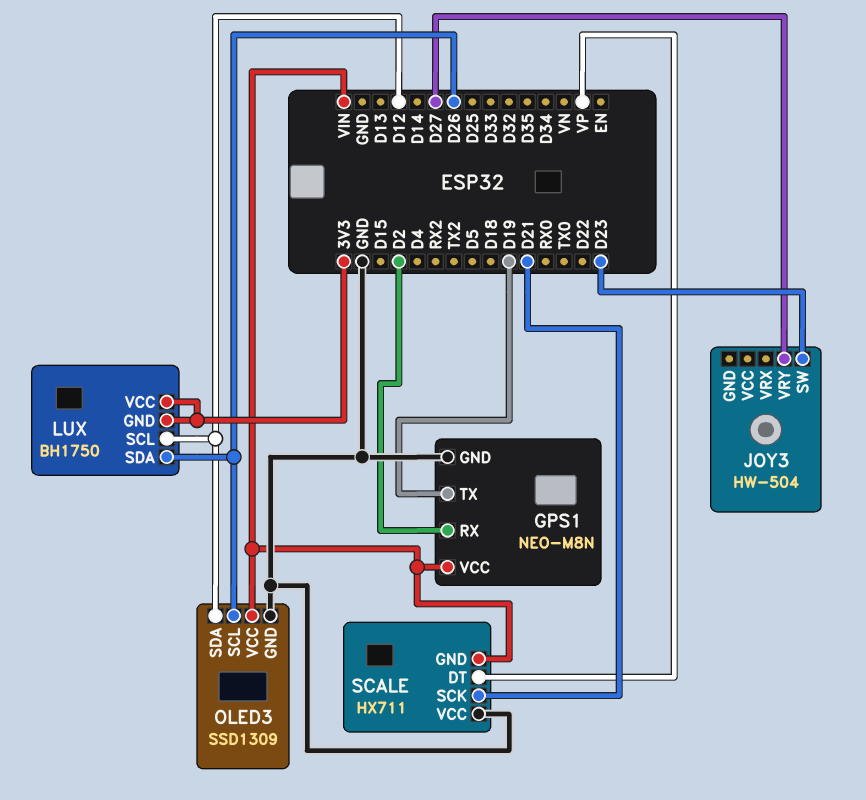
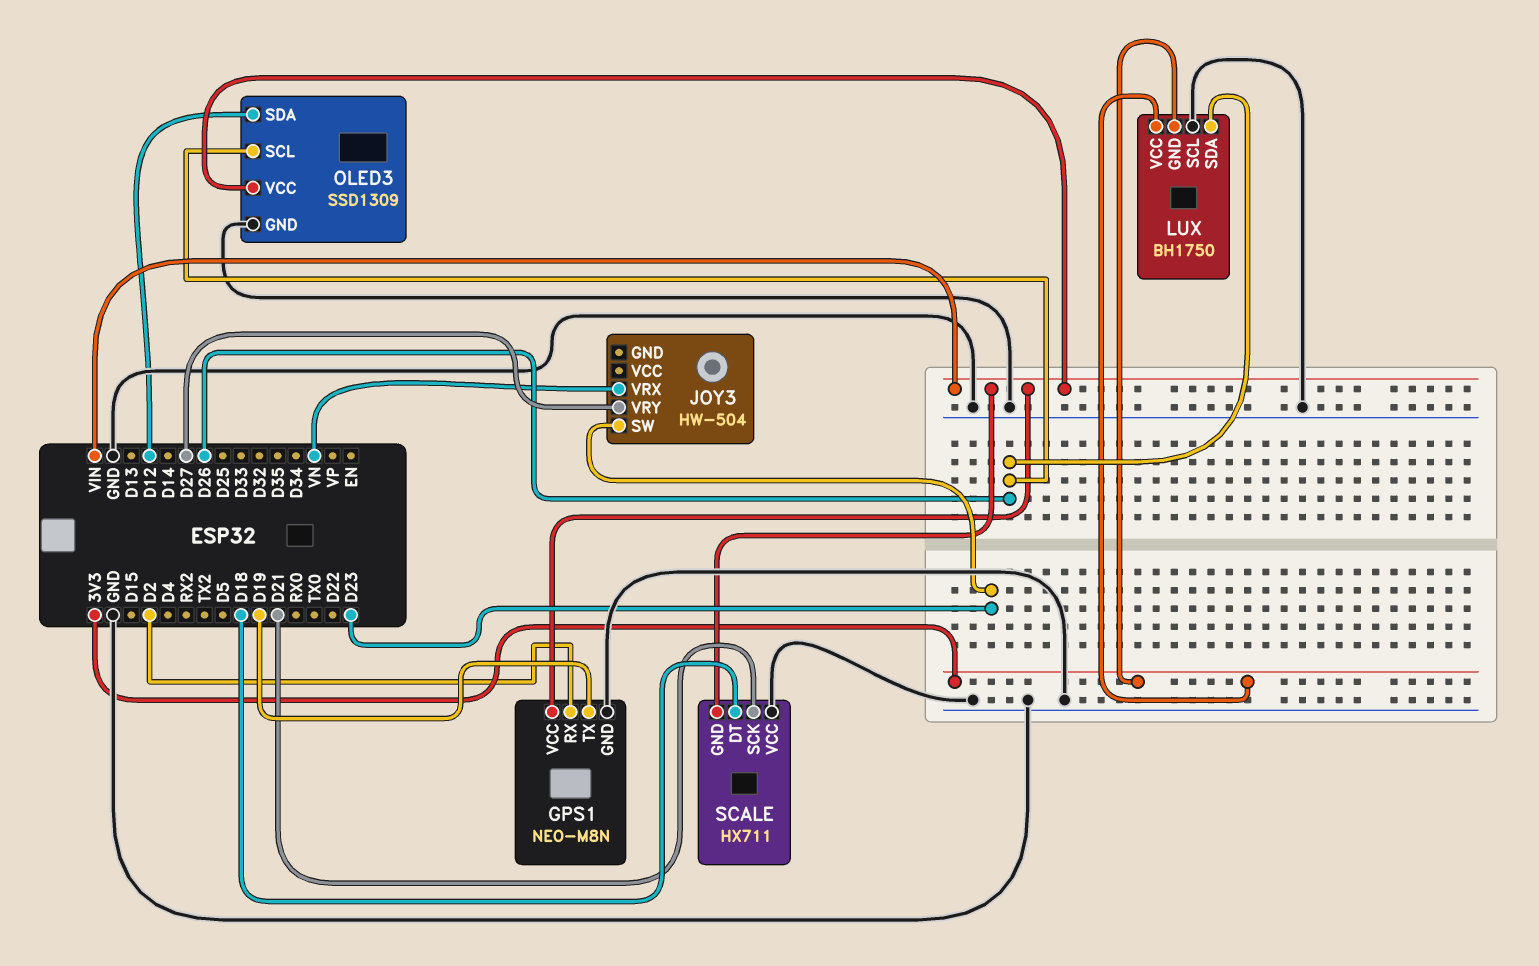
JOY3 pin VRX: none -> VN
LUX pin SCL: D12 -> GND
SCALE pin DT: VP -> D18

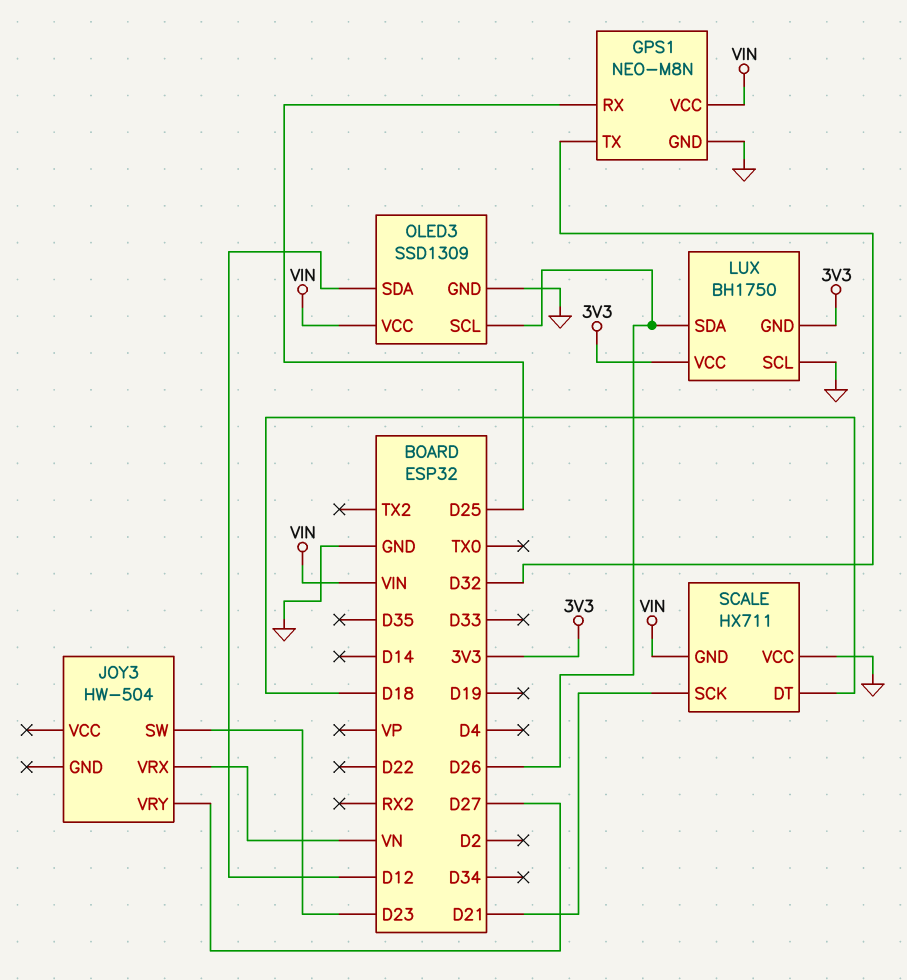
GPS1 pin RX: D2 -> D25
GPS1 pin TX: D19 -> D32

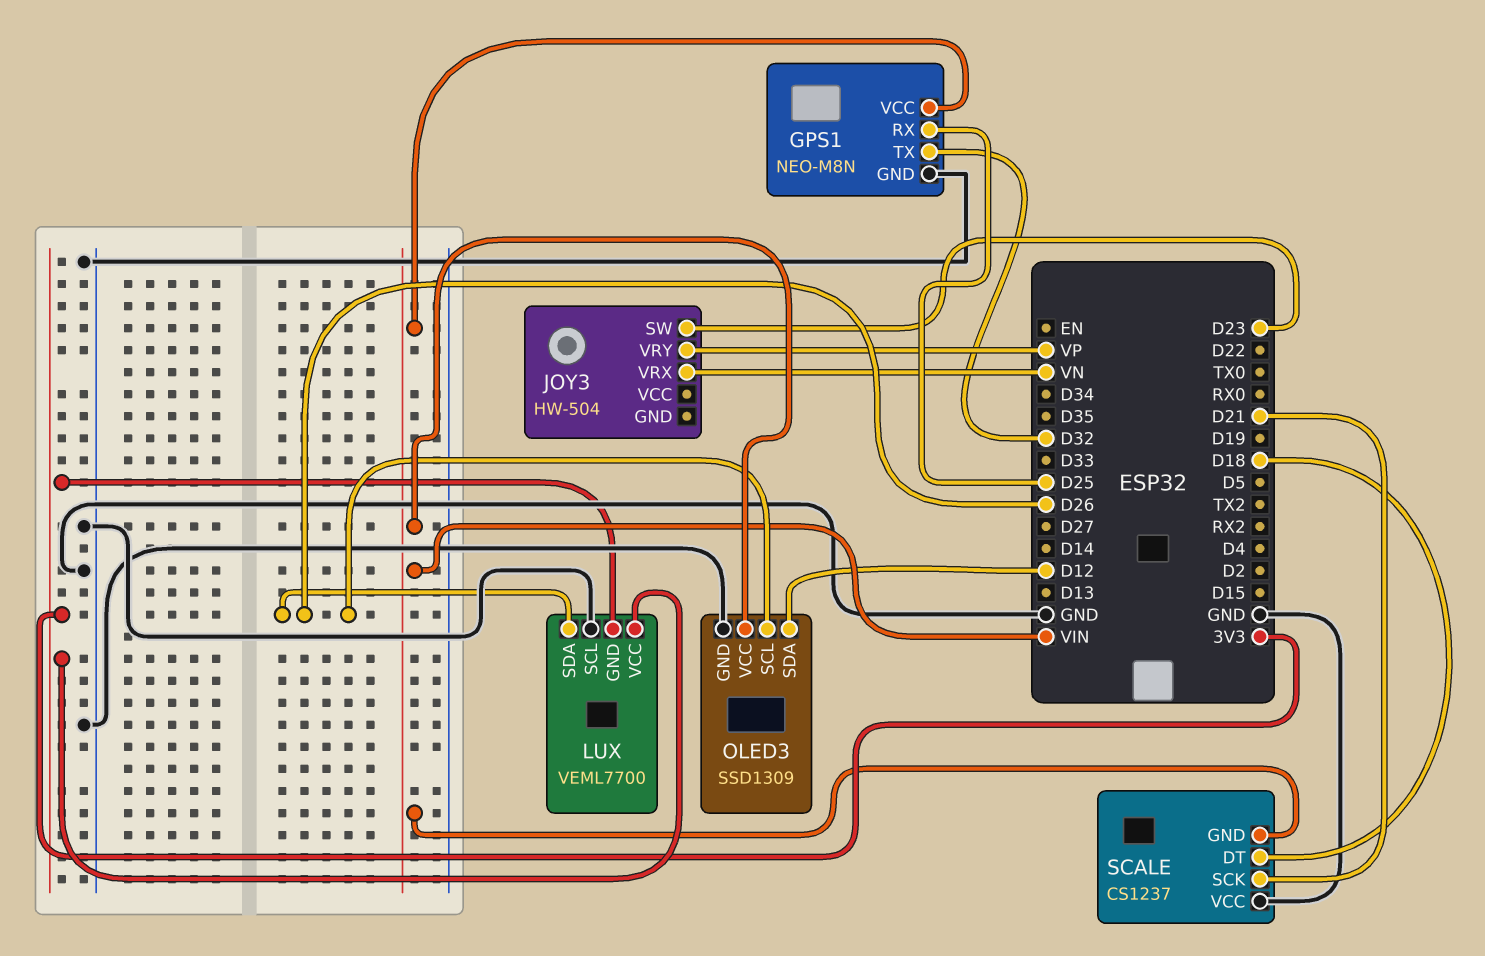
JOY3 pin VRY: D27 -> VP
LUX: BH1750 -> VEML7700
SCALE: HX711 -> CS1237

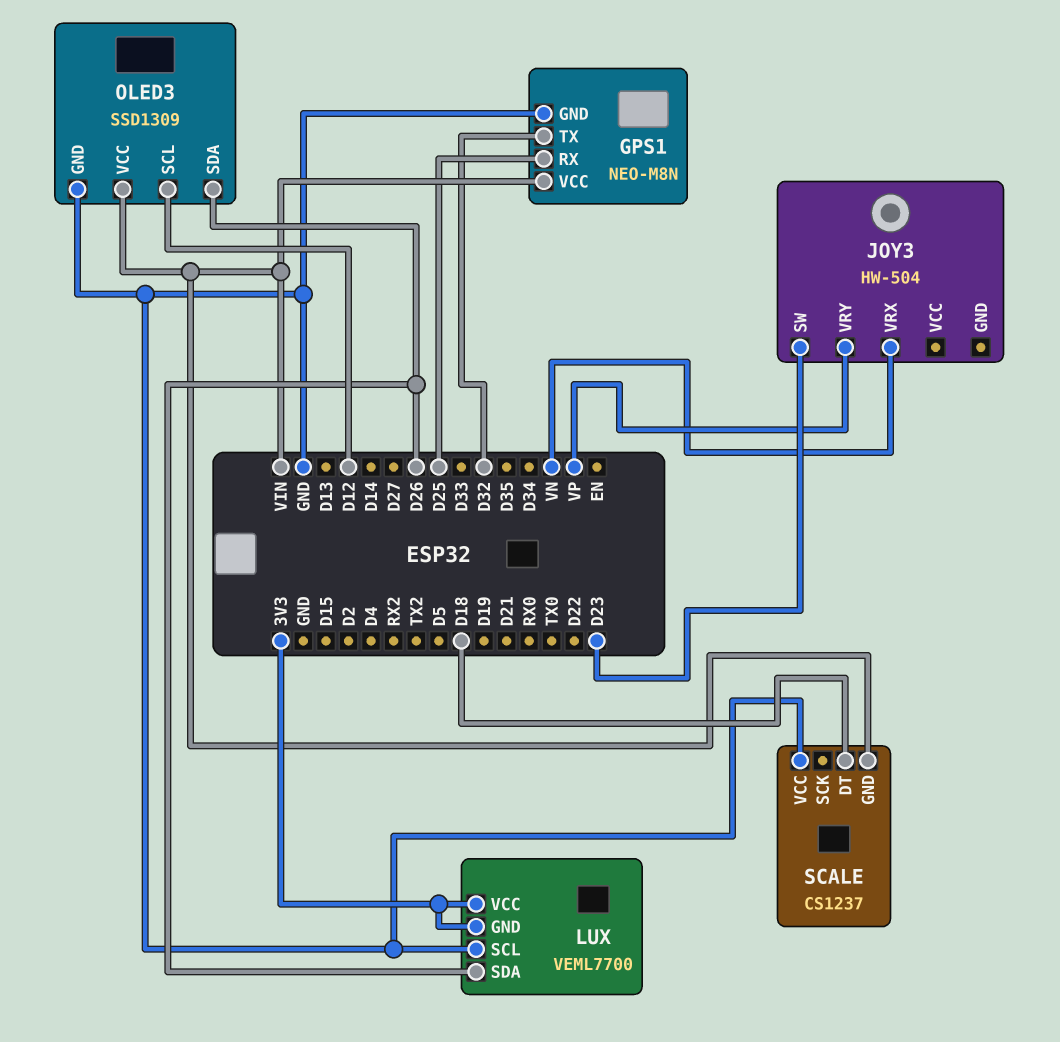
OLED3 pin SCL: D26 -> D12
OLED3 pin SDA: D12 -> D26
SCALE pin SCK: D21 -> none

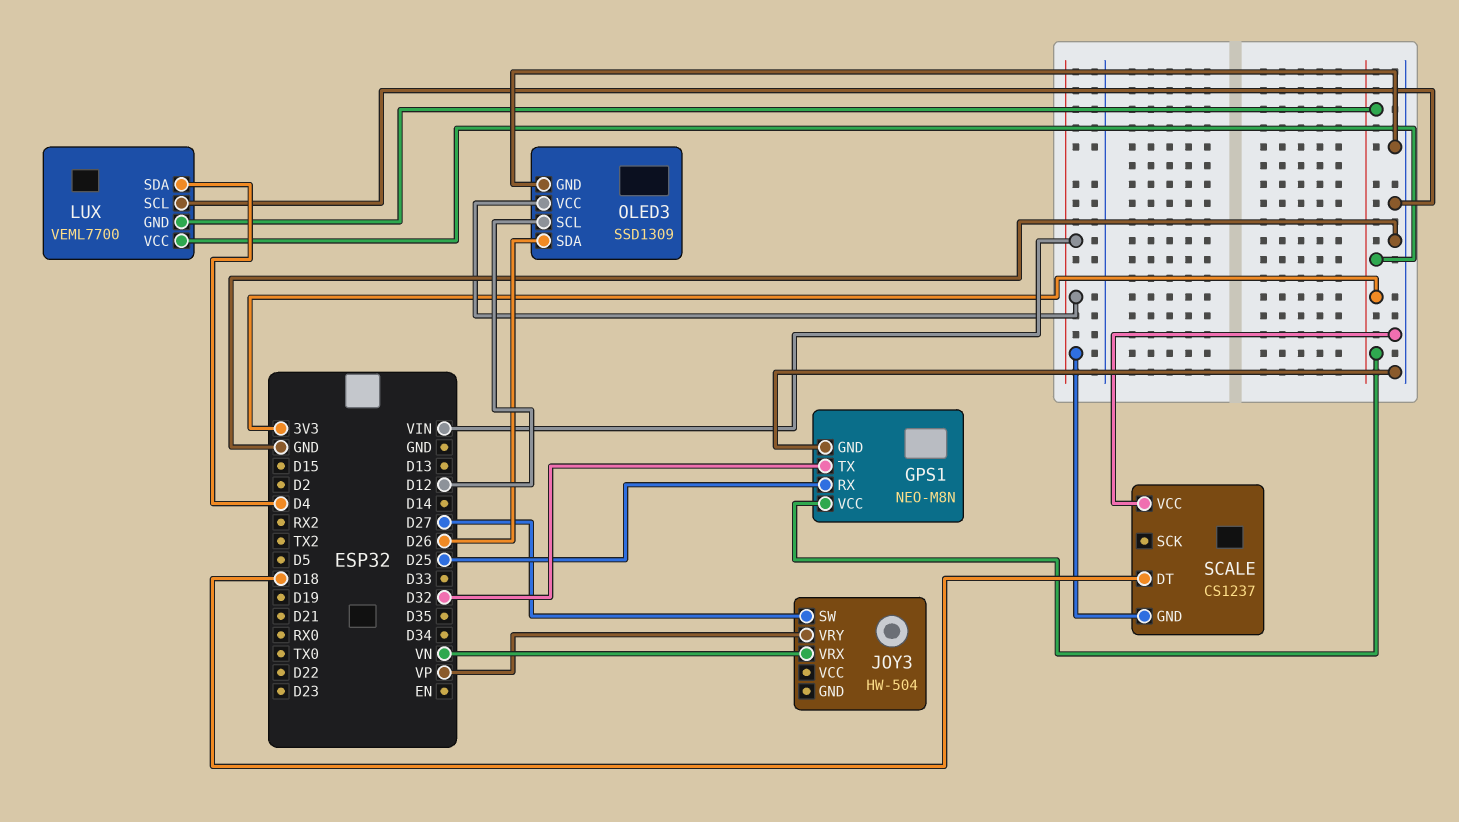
GPS1 pin VCC: VIN -> 3V3
JOY3 pin SW: D23 -> D27
LUX pin SDA: D26 -> D4

